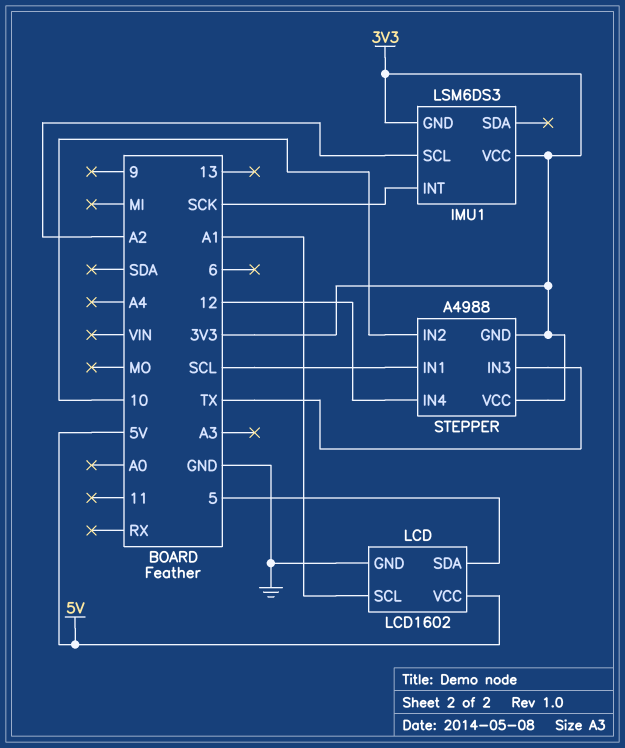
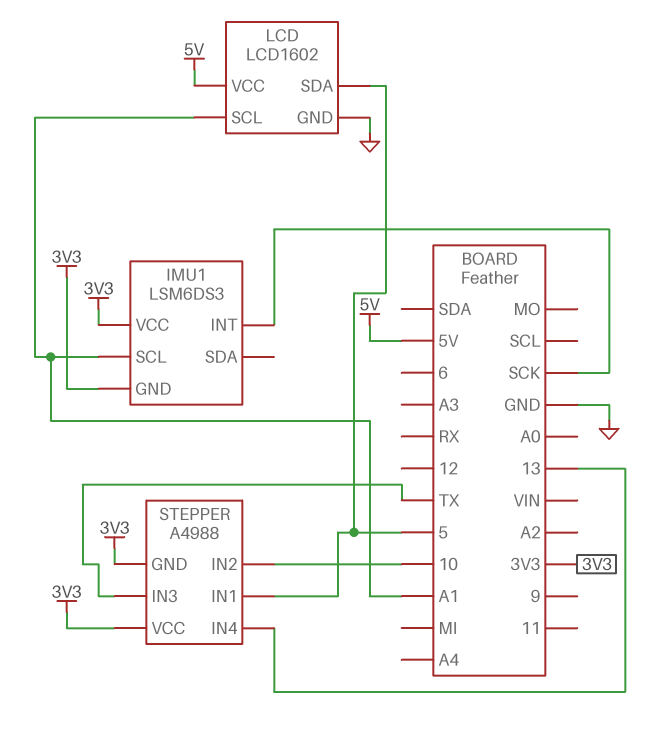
IMU1 pin SCL: A2 -> A1
STEPPER pin IN1: SCL -> 5
STEPPER pin IN4: 12 -> 13

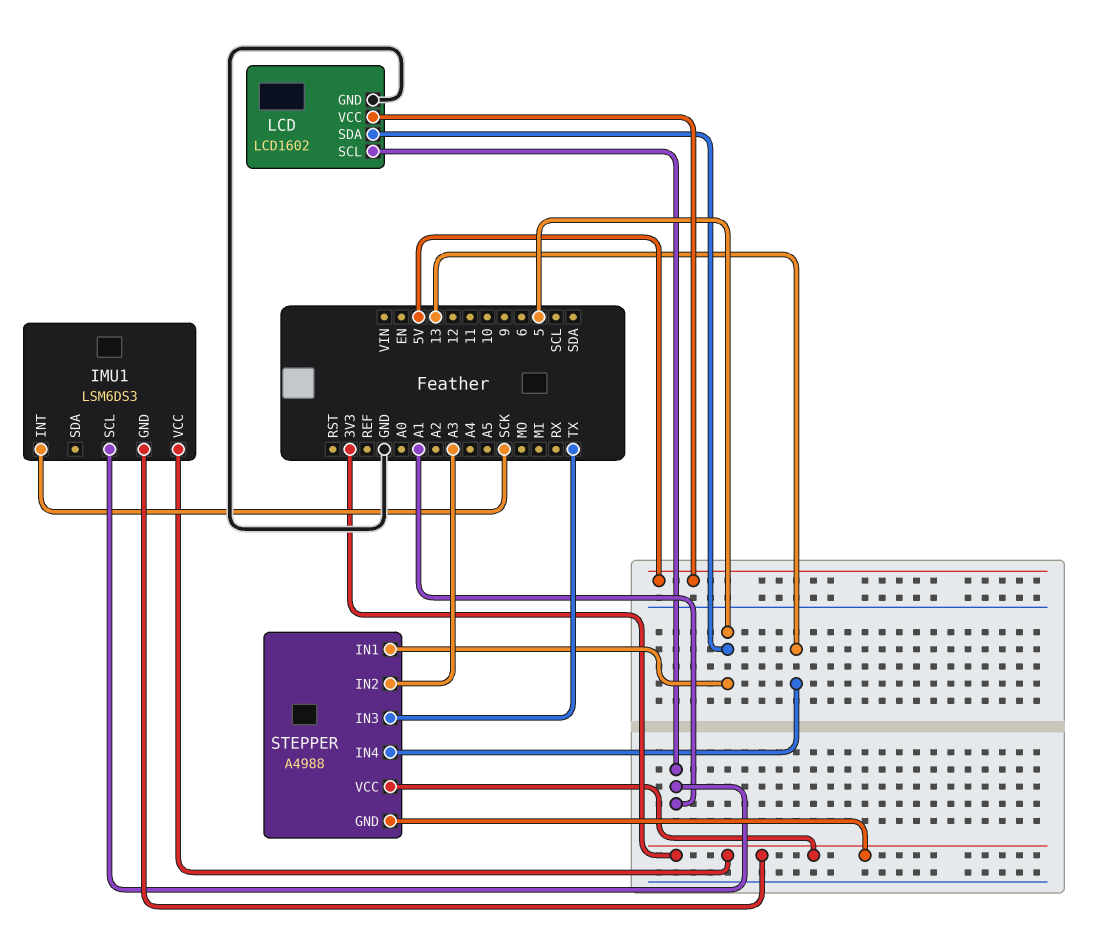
STEPPER pin IN2: 10 -> A3

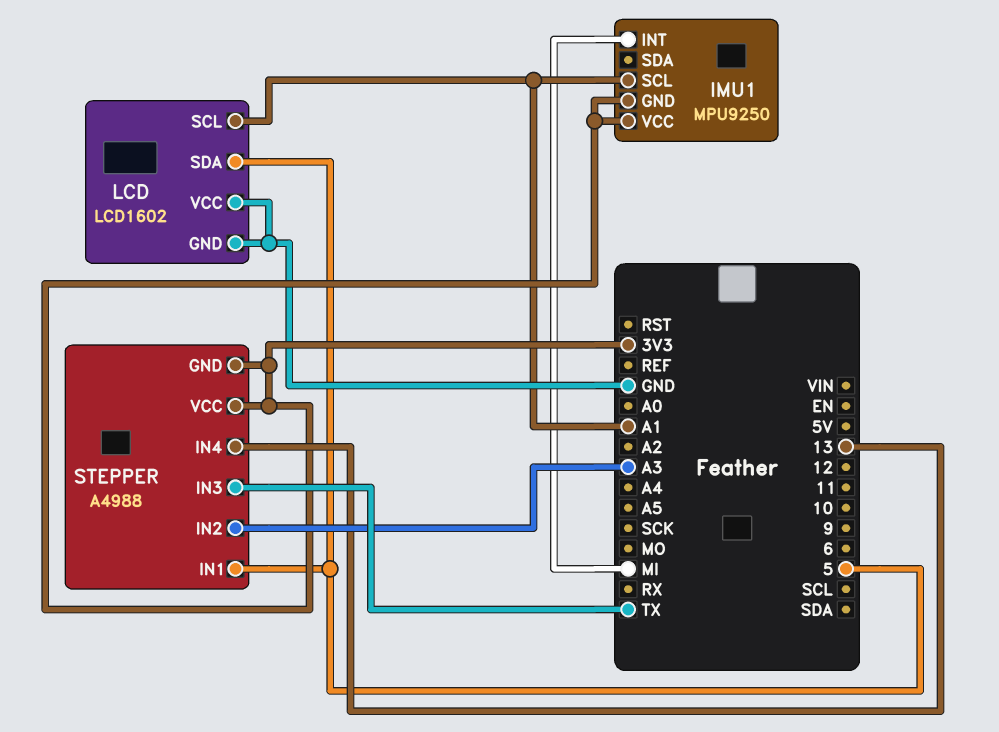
IMU1: LSM6DS3 -> MPU9250
IMU1 pin INT: SCK -> MI
LCD pin VCC: 5V -> GND

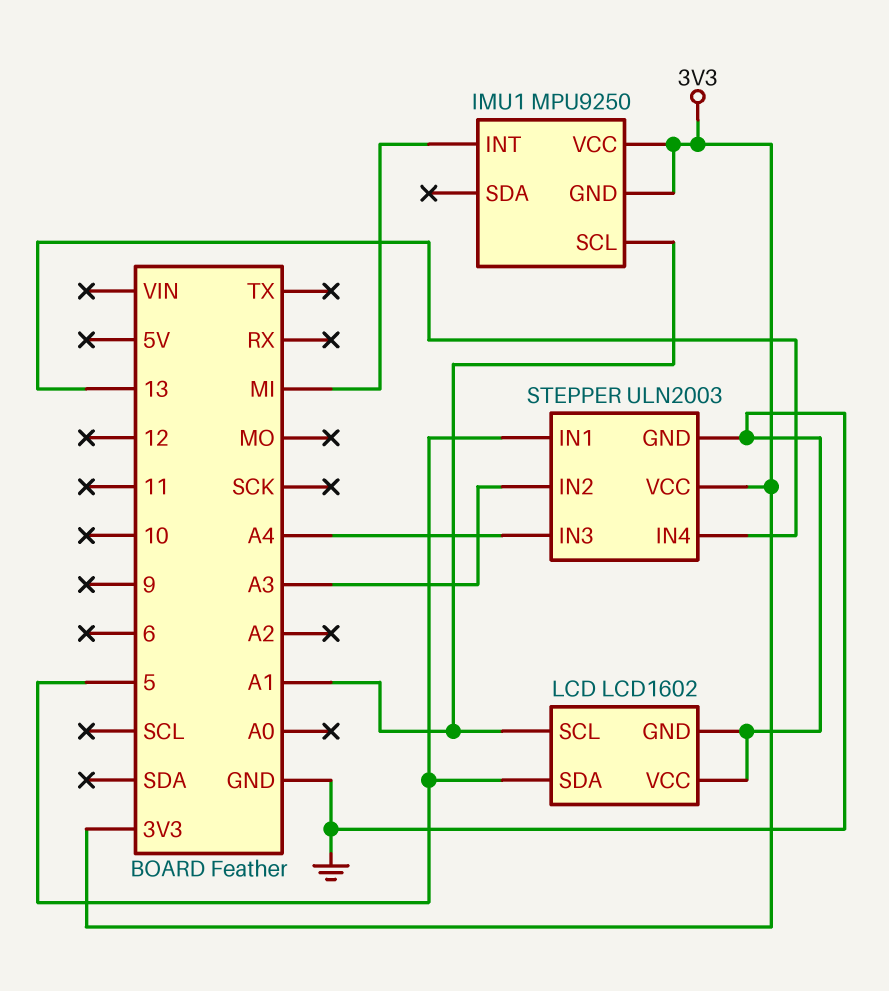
STEPPER: A4988 -> ULN2003
STEPPER pin GND: 3V3 -> GND
STEPPER pin IN3: TX -> A4

